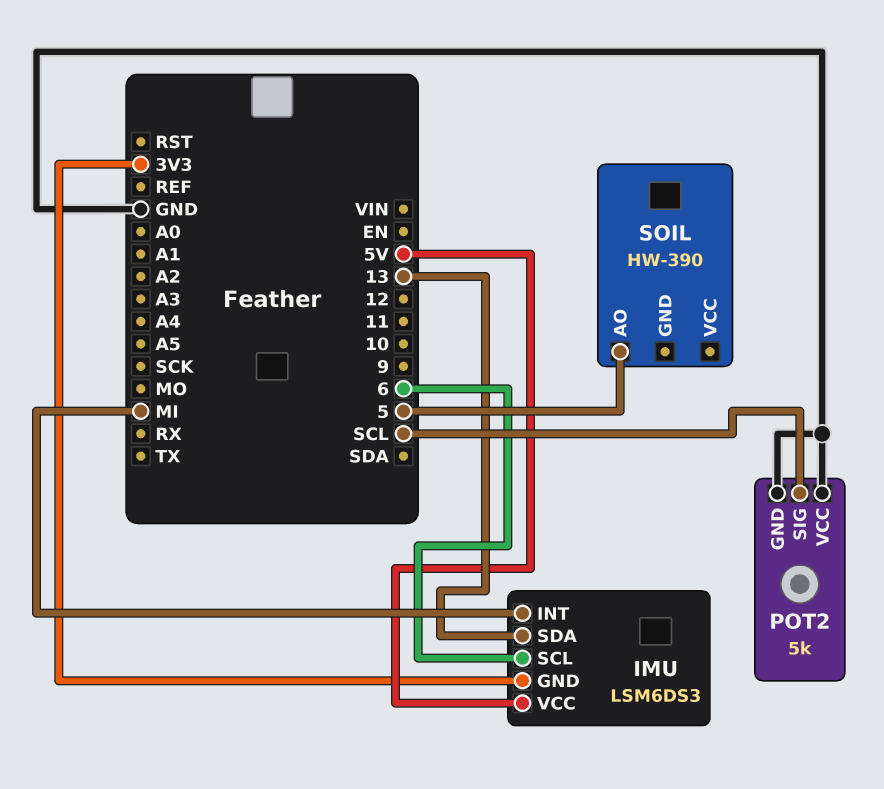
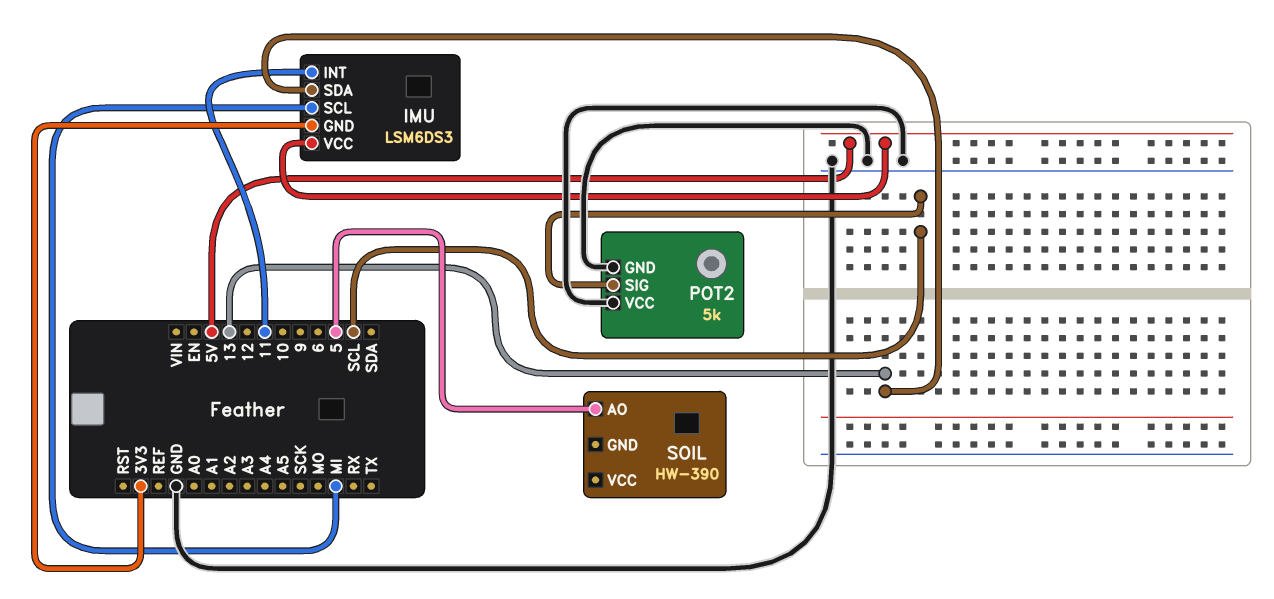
IMU pin INT: MI -> 11
IMU pin SCL: 6 -> MI

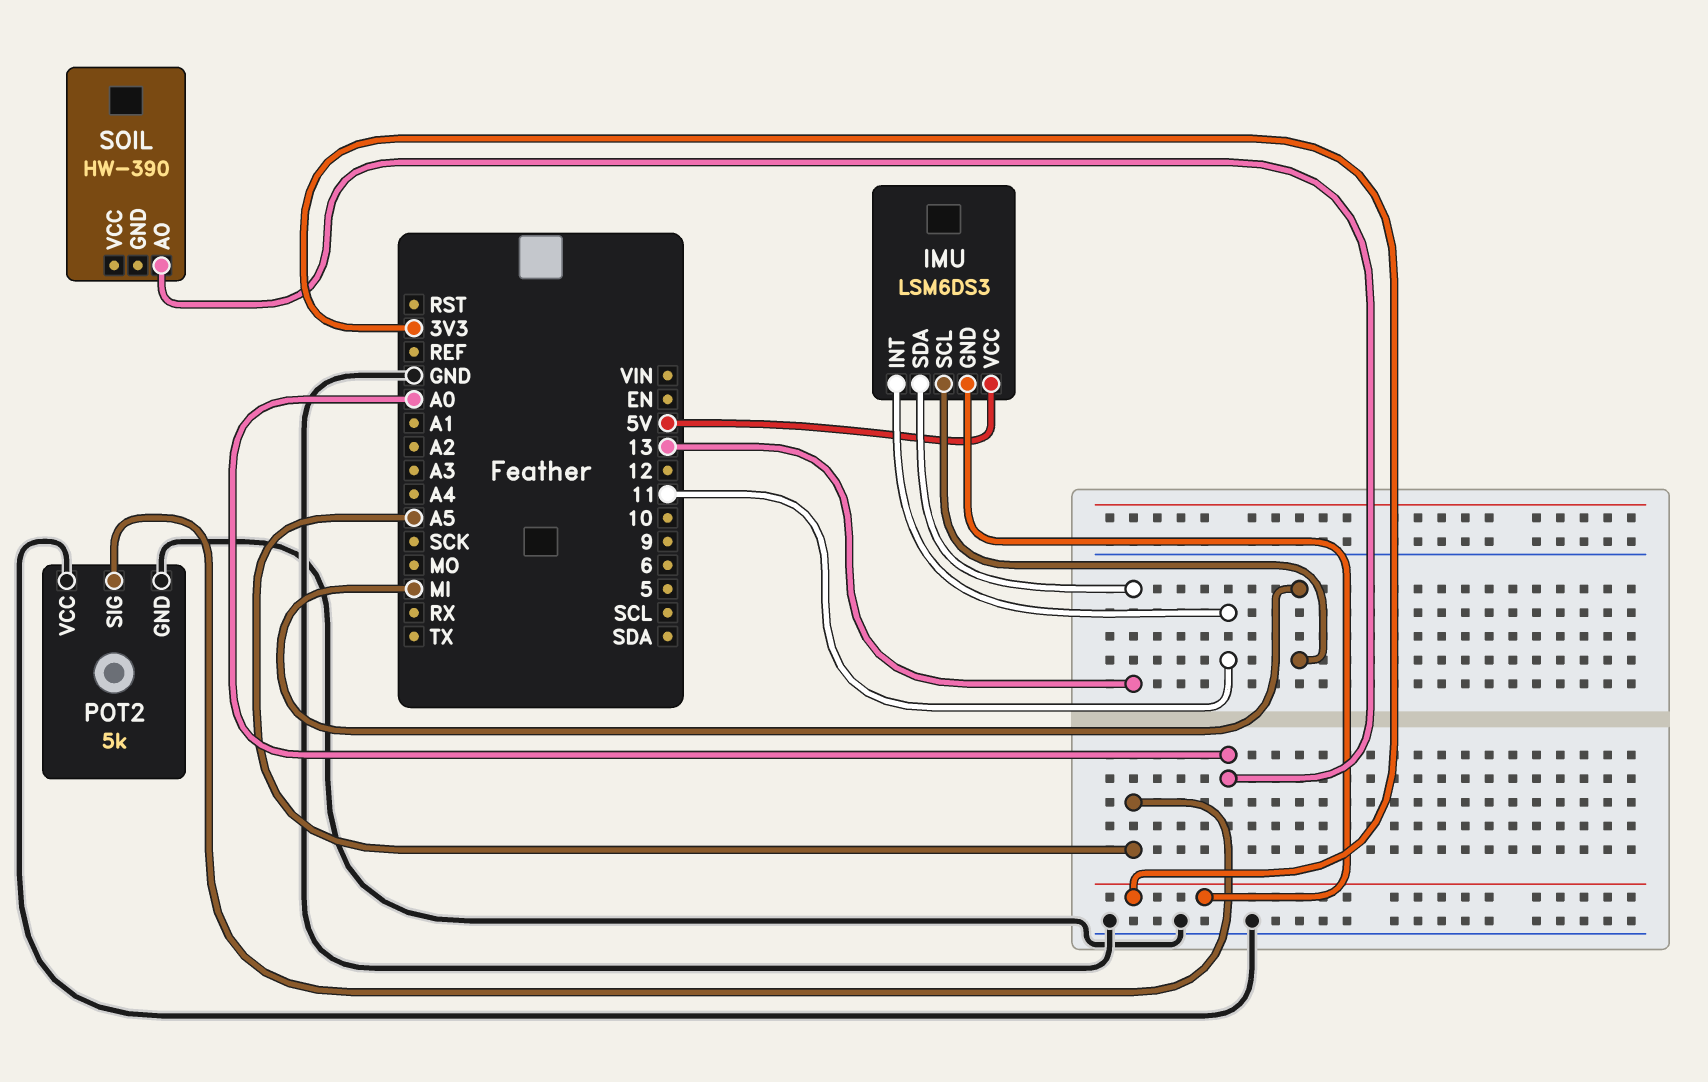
POT2 pin SIG: SCL -> A5
SOIL pin AO: 5 -> A0

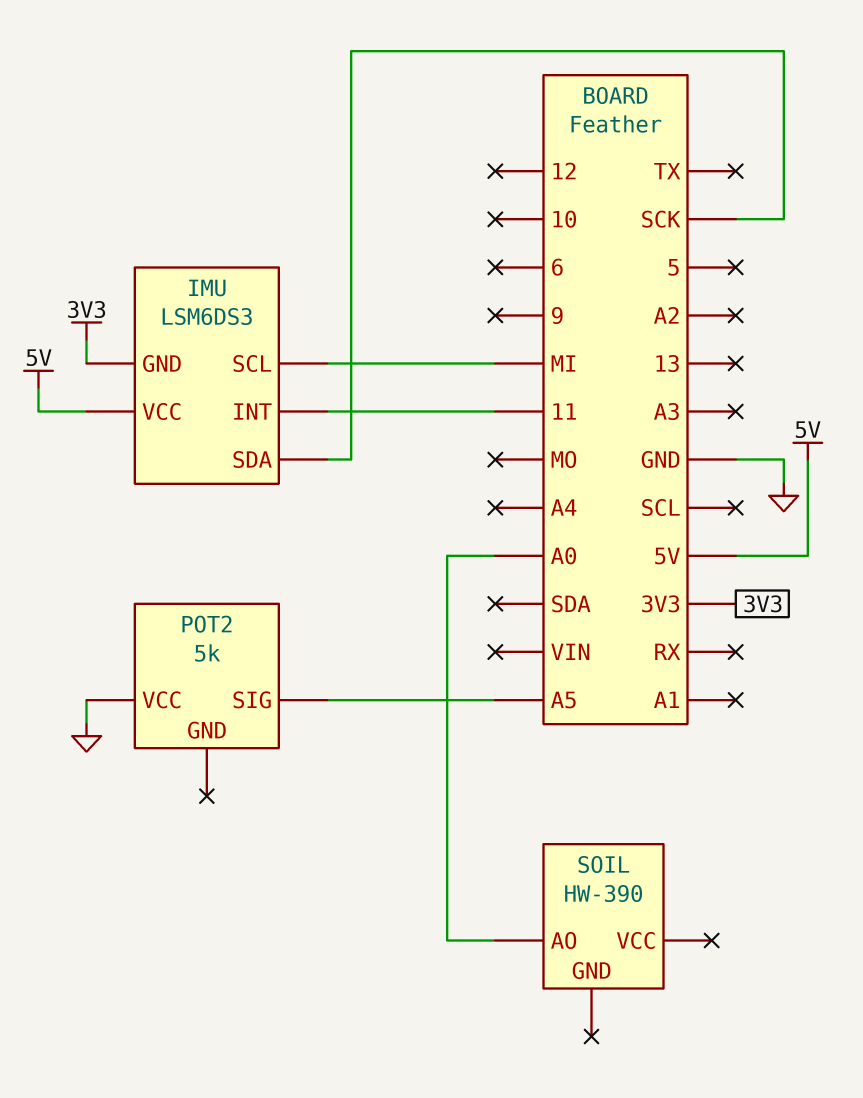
IMU pin SDA: 13 -> SCK
POT2 pin GND: GND -> none

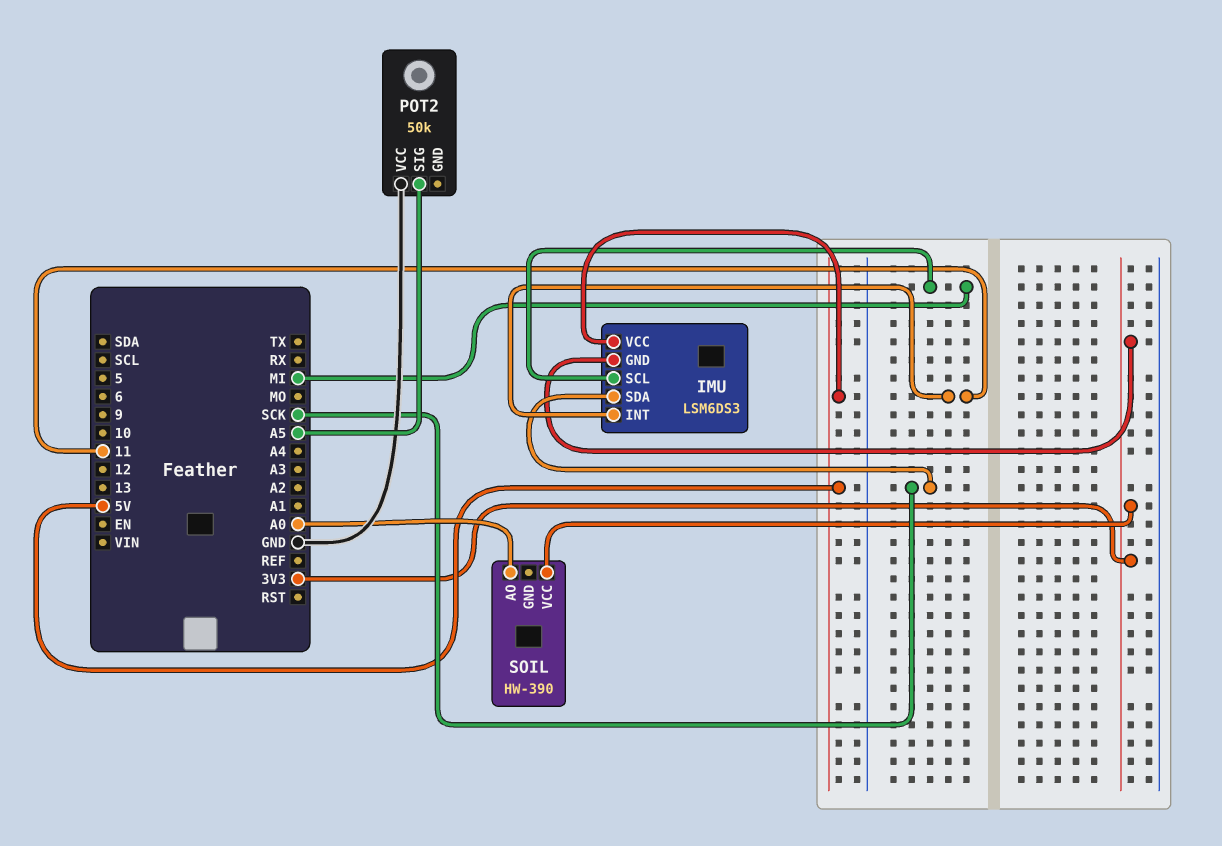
POT2: 5k -> 50k
SOIL pin VCC: none -> 3V3

